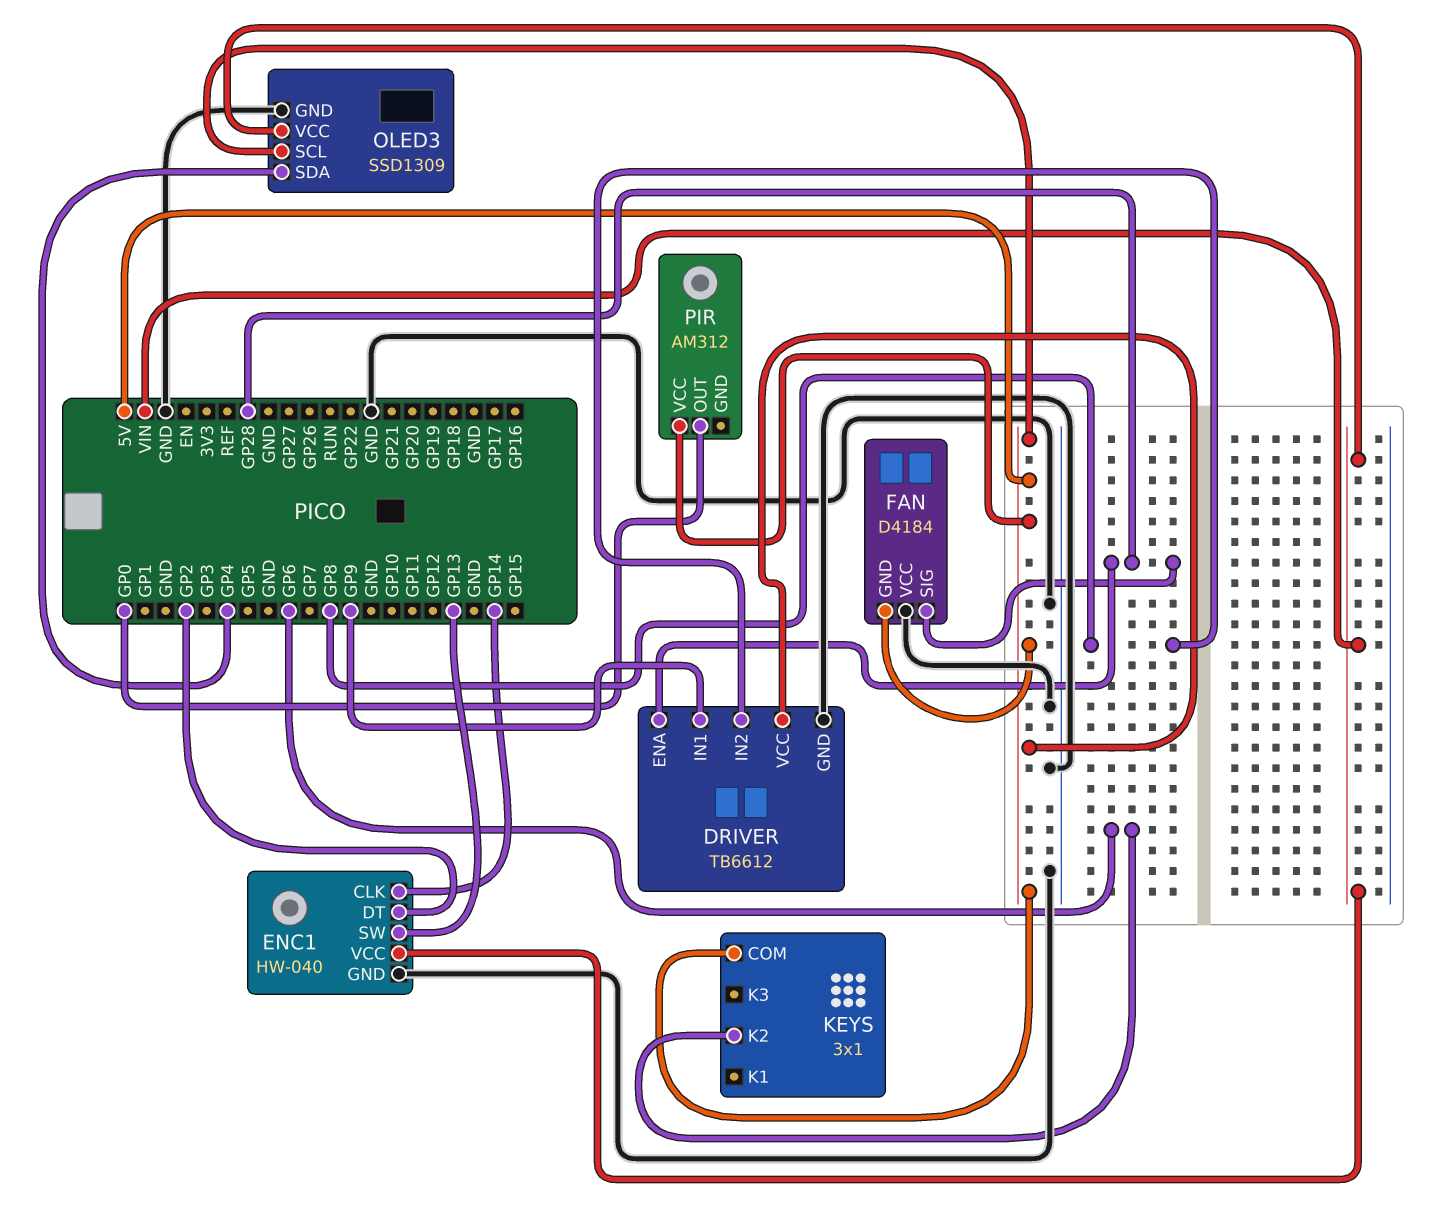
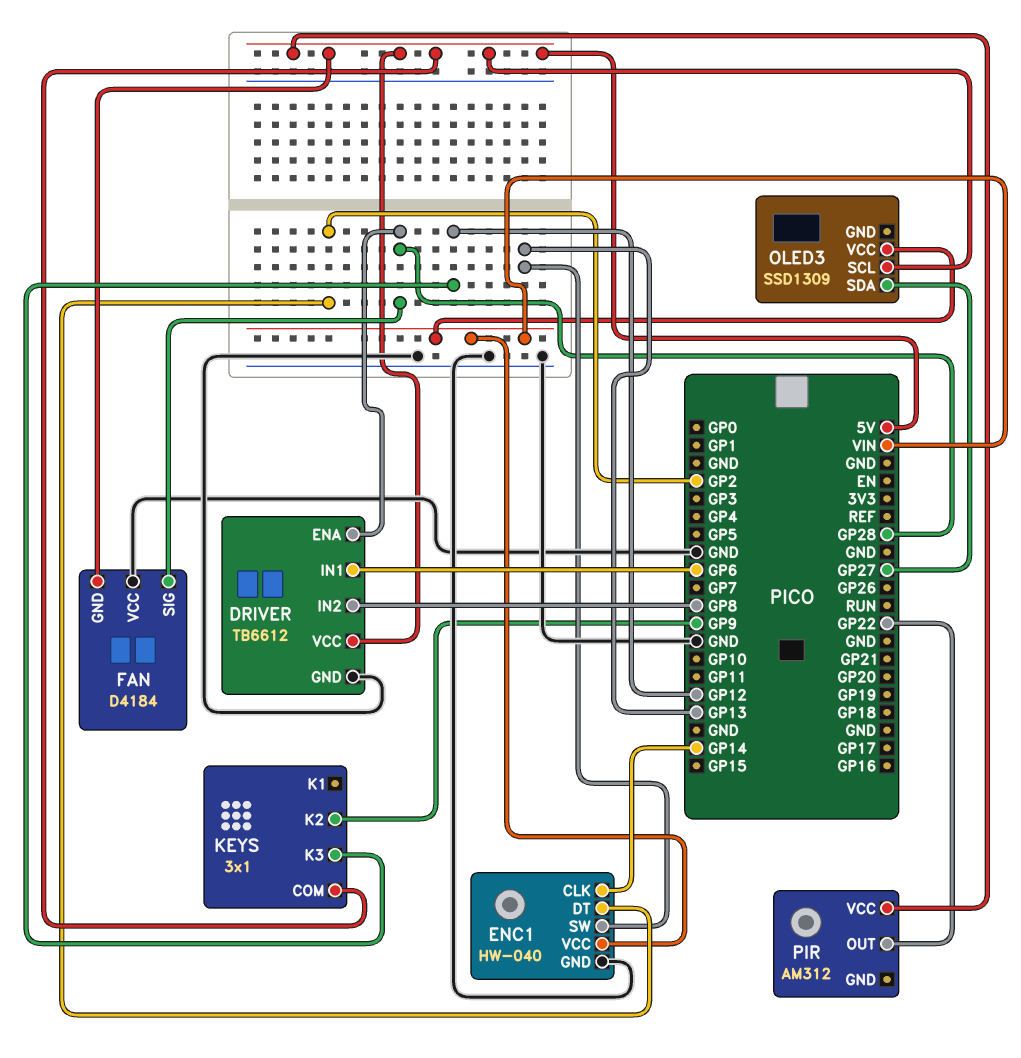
DRIVER pin IN1: GP9 -> GP6
KEYS pin K2: GP6 -> GP9
KEYS pin K3: none -> GP12
OLED3 pin GND: GND -> none
OLED3 pin SDA: GP4 -> GP27
PIR pin OUT: GP0 -> GP22

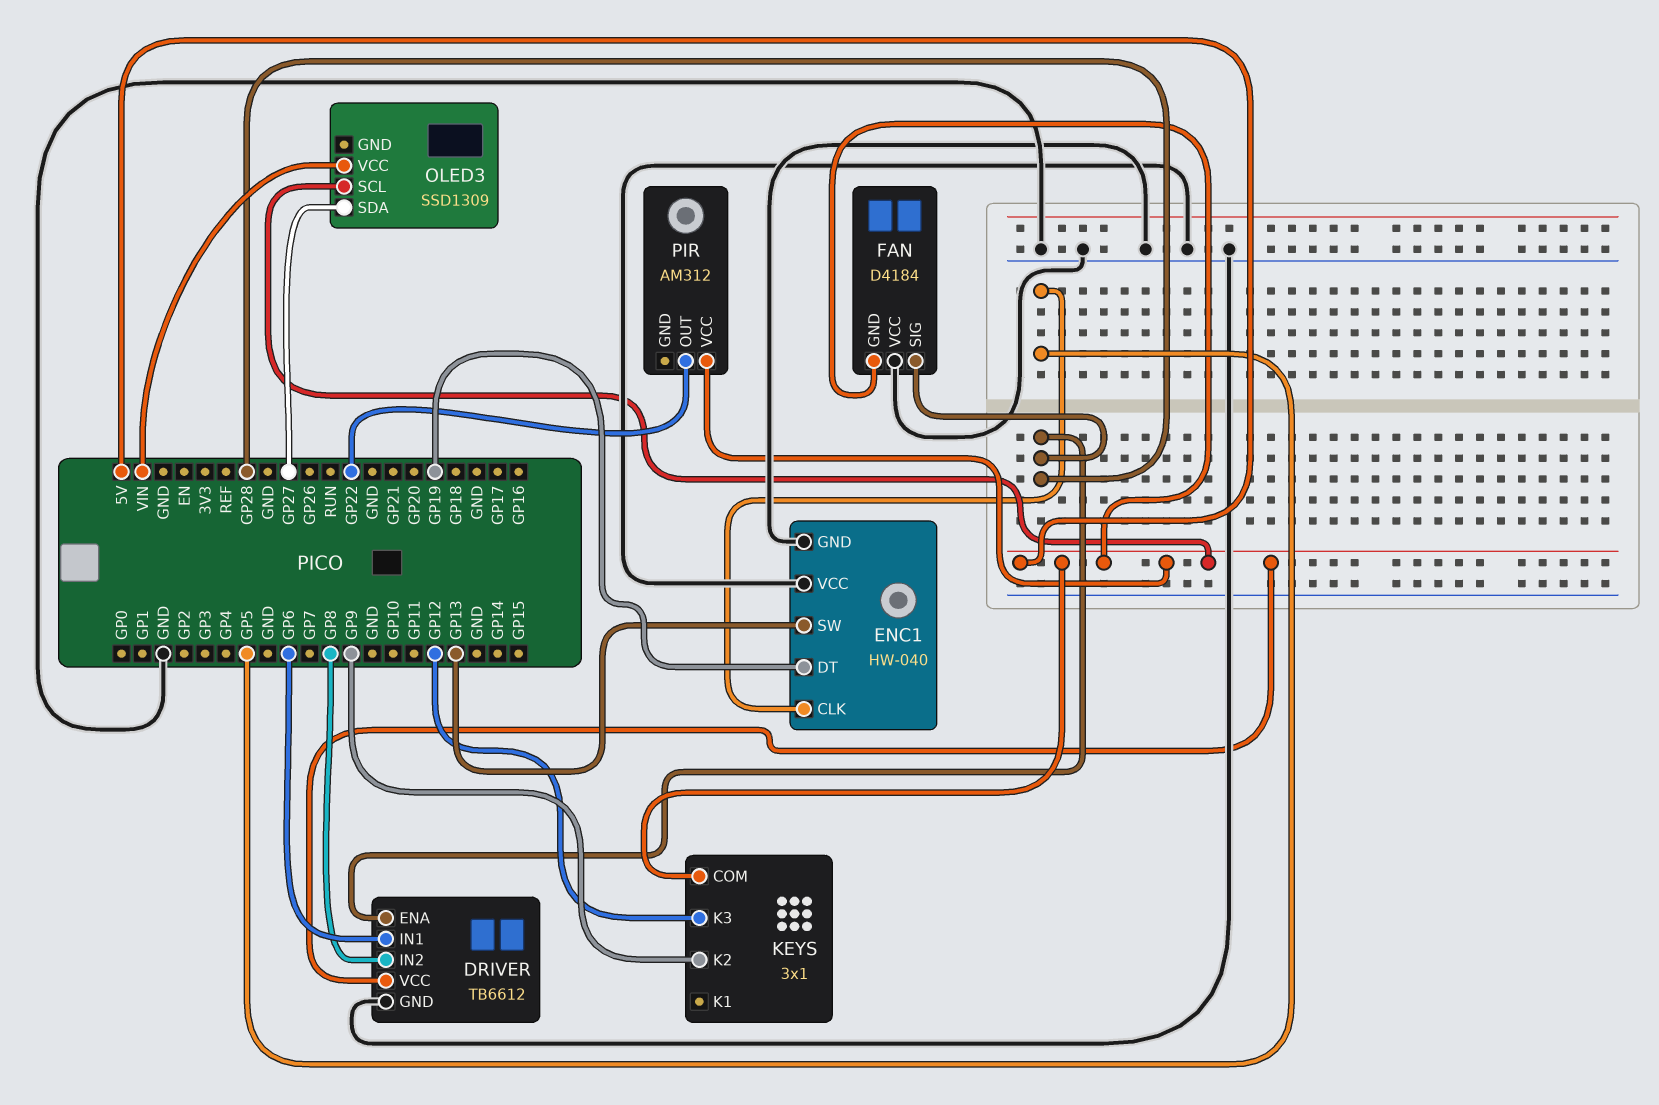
ENC1 pin CLK: GP14 -> GP5
ENC1 pin DT: GP2 -> GP19
ENC1 pin VCC: VIN -> GND

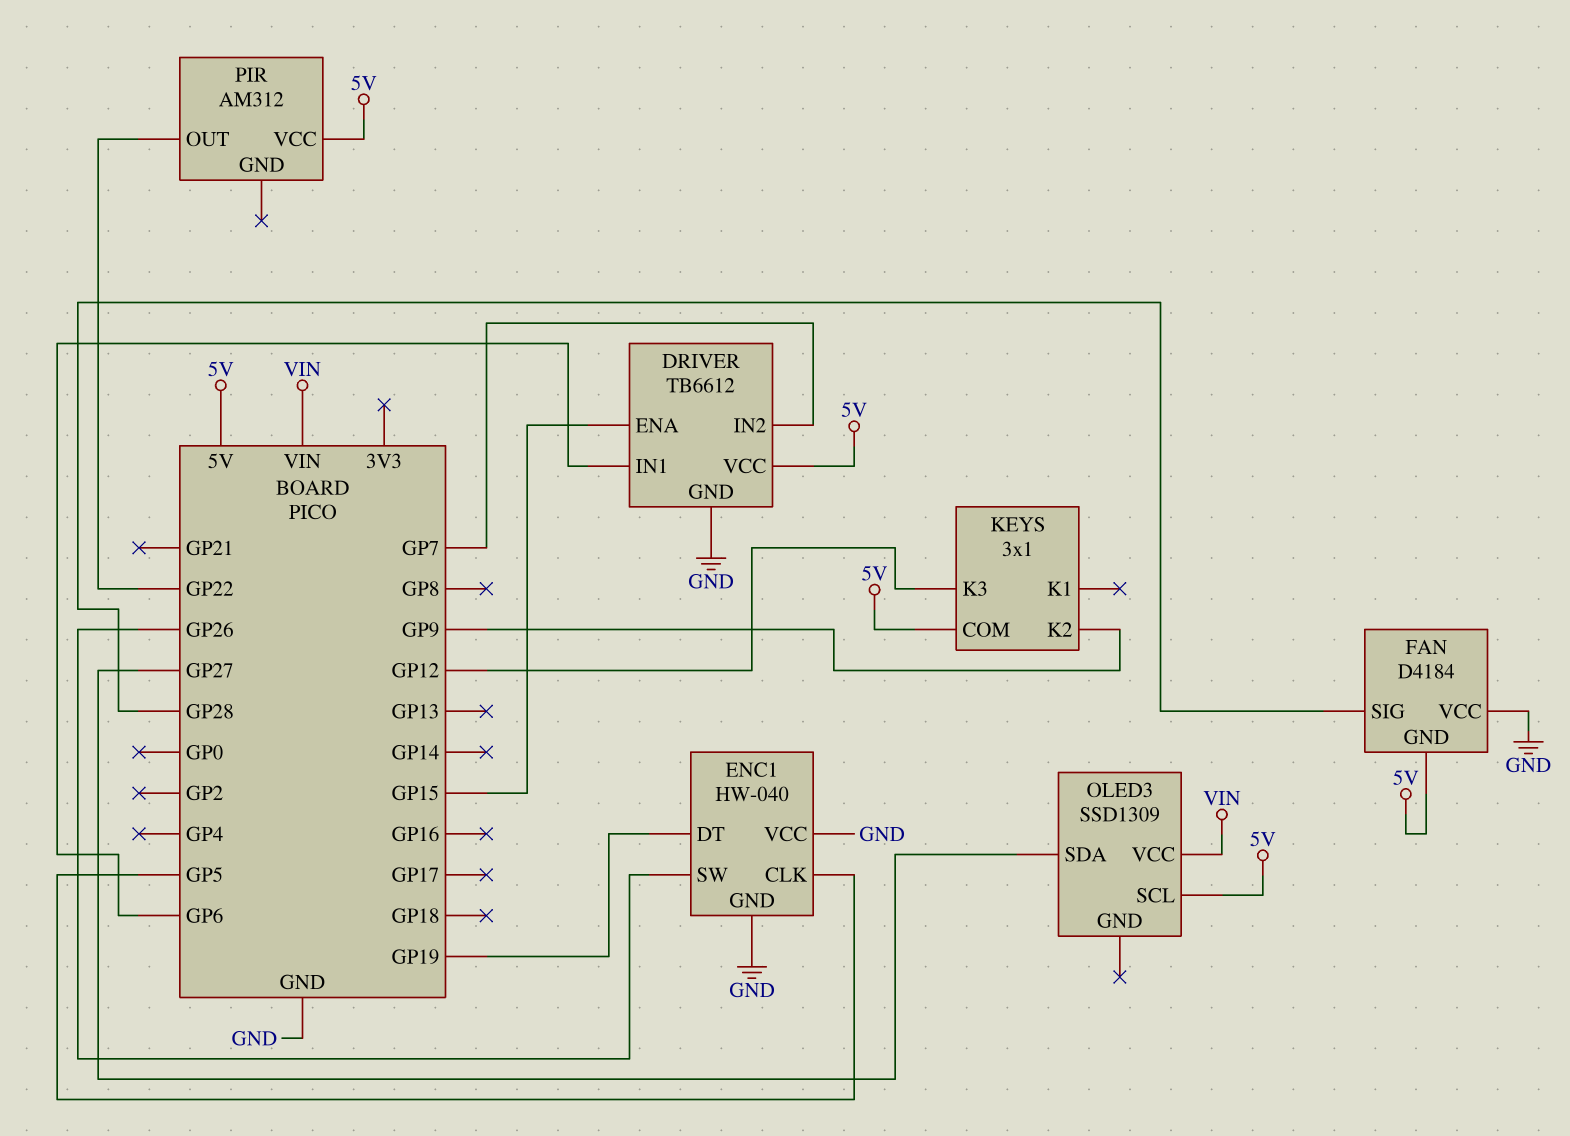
DRIVER pin ENA: GP28 -> GP15
DRIVER pin IN2: GP8 -> GP7
ENC1 pin SW: GP13 -> GP26

